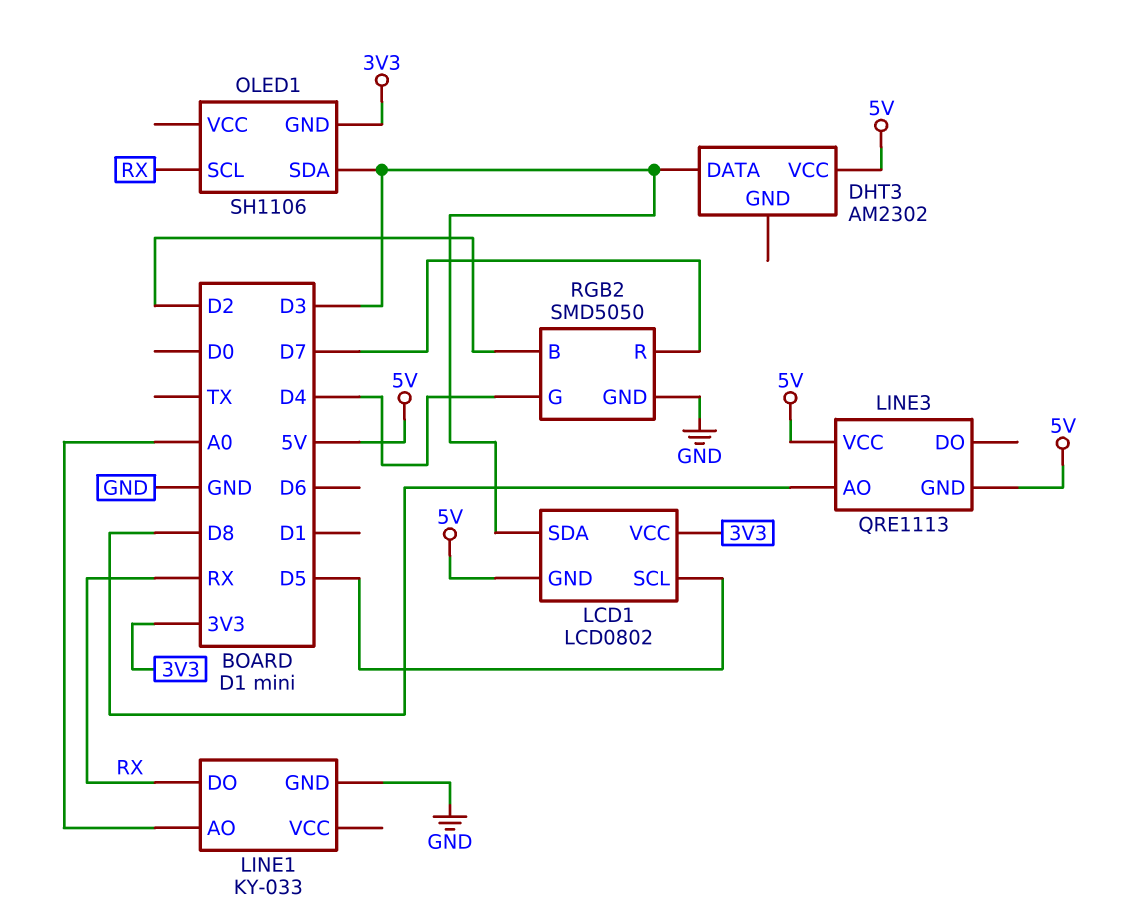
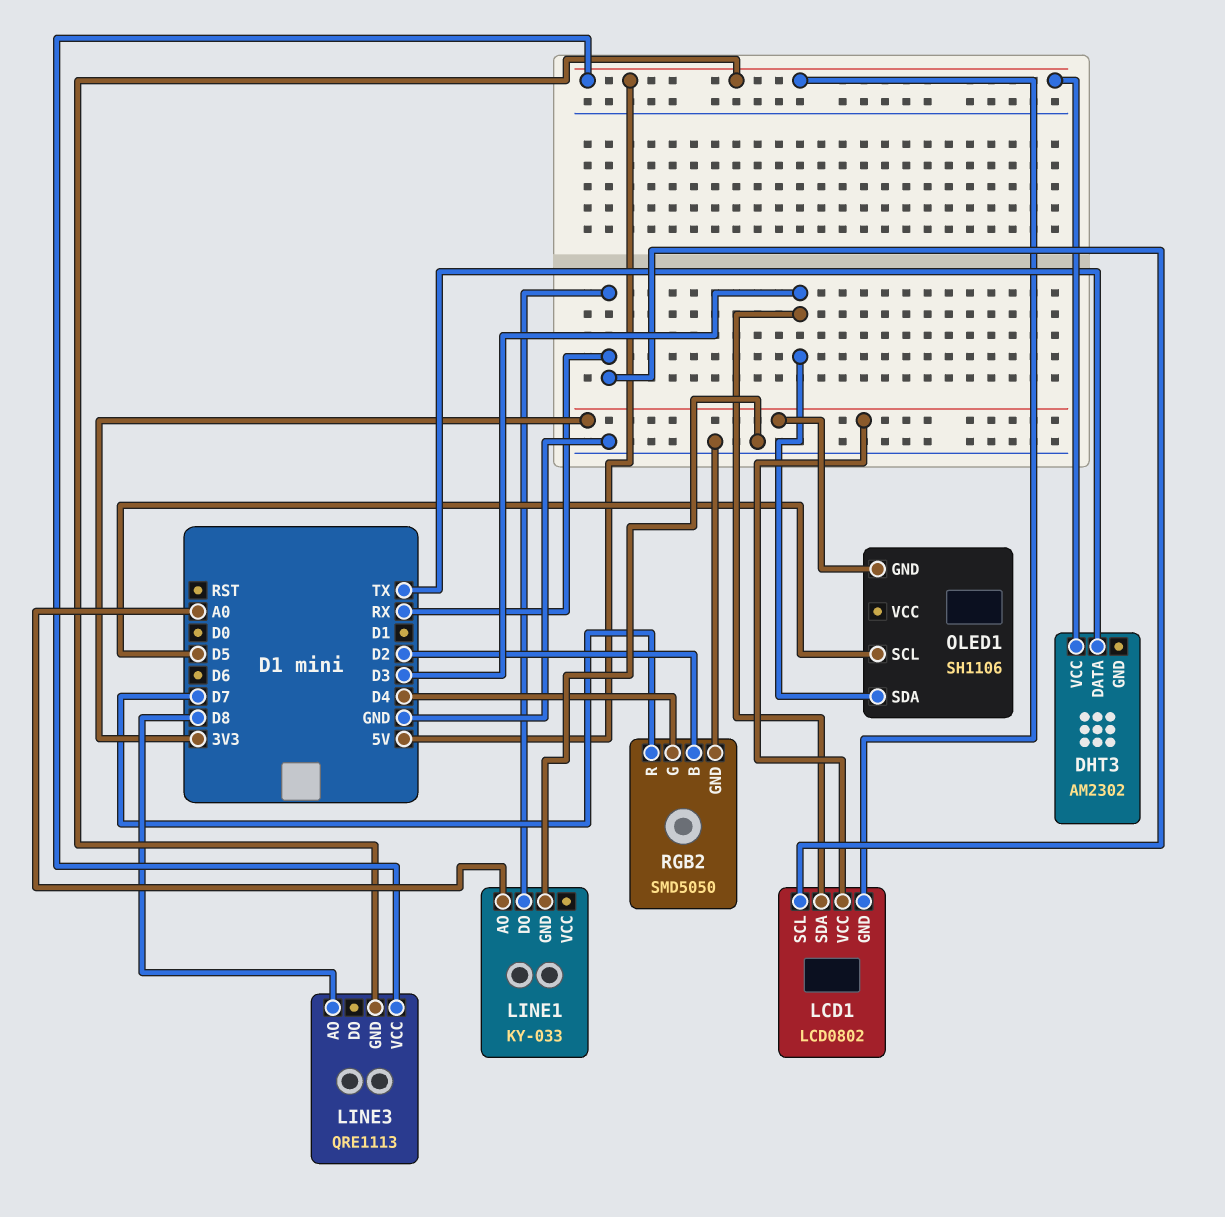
DHT3 pin DATA: D3 -> TX
LCD1 pin SCL: D5 -> RX
OLED1 pin SCL: RX -> D5

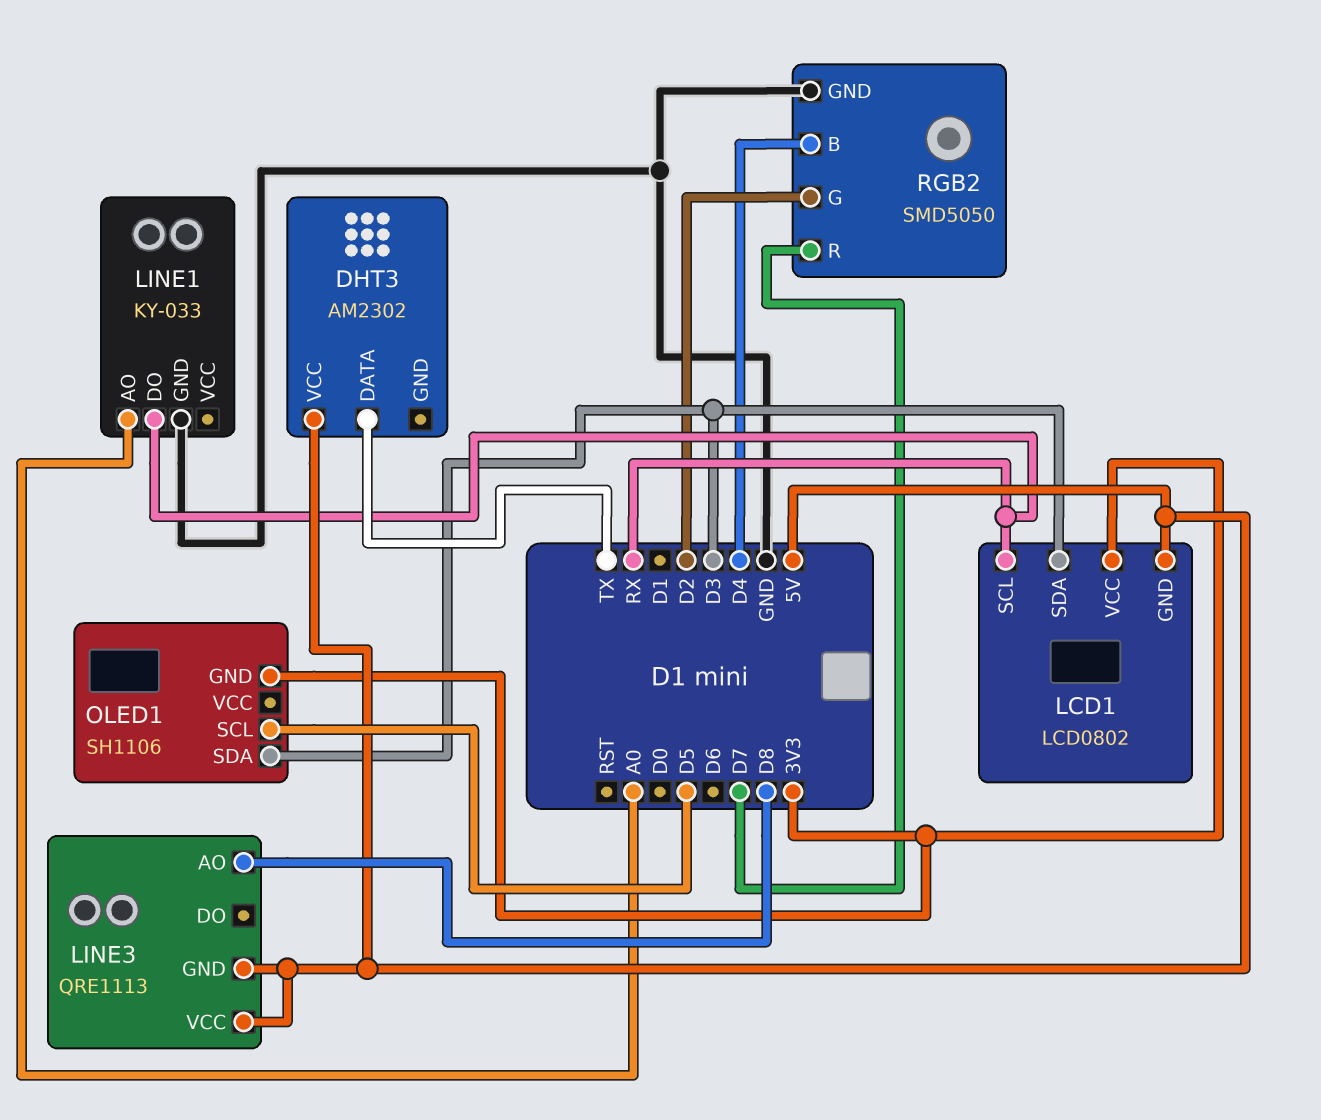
RGB2 pin B: D2 -> D4
RGB2 pin G: D4 -> D2

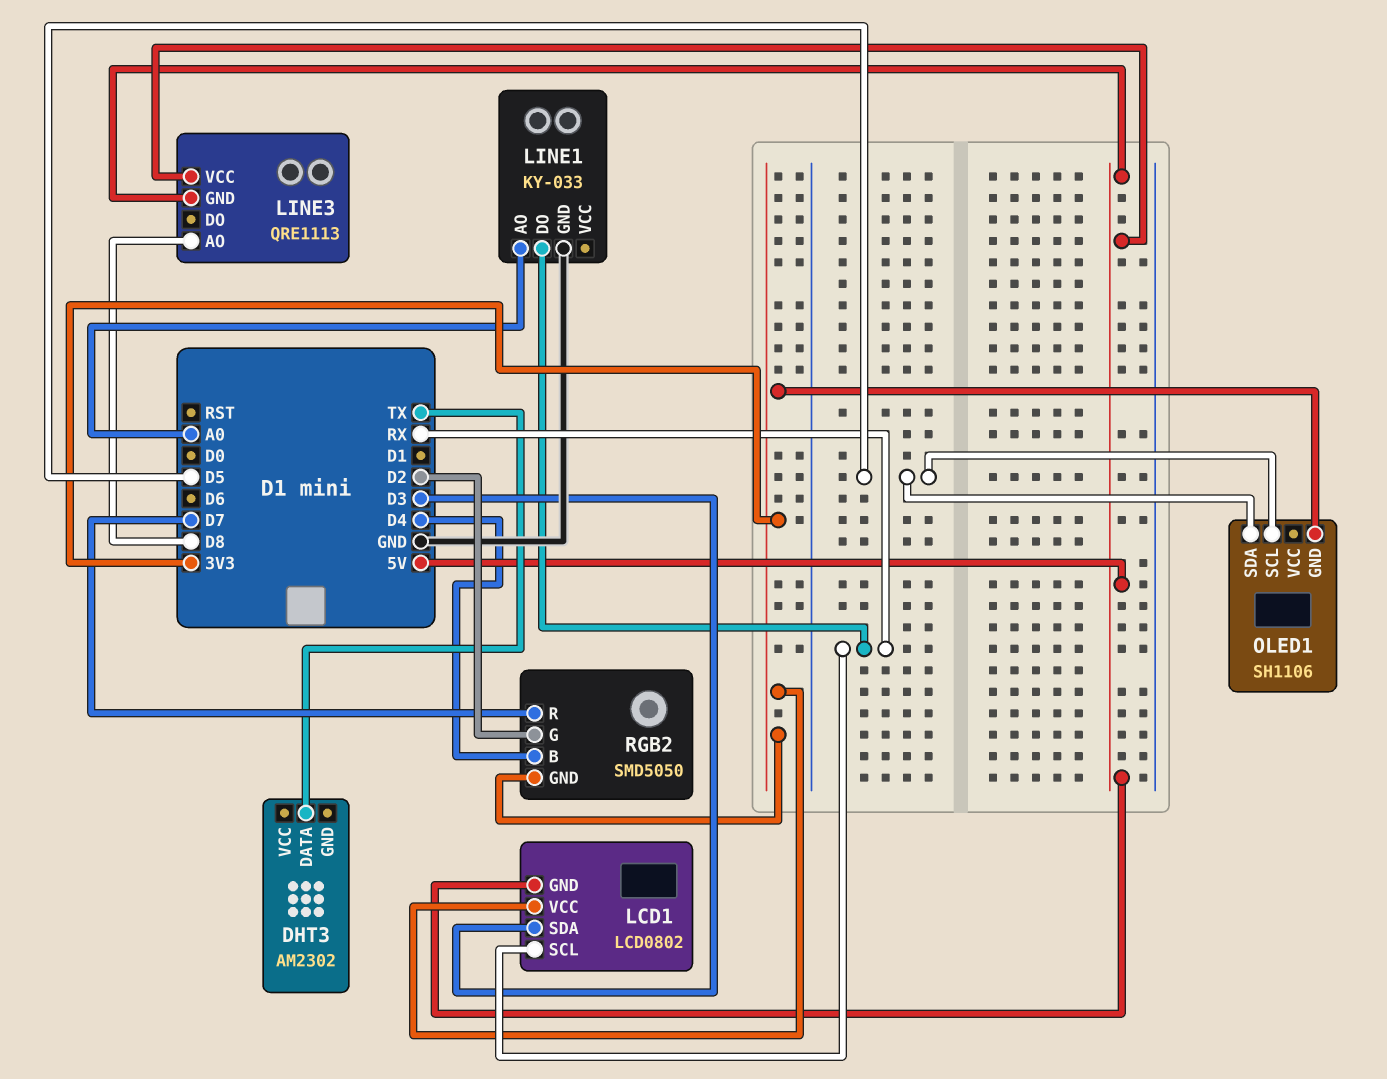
DHT3 pin VCC: 5V -> none
OLED1 pin SDA: D3 -> D5
RGB2 pin GND: GND -> 3V3

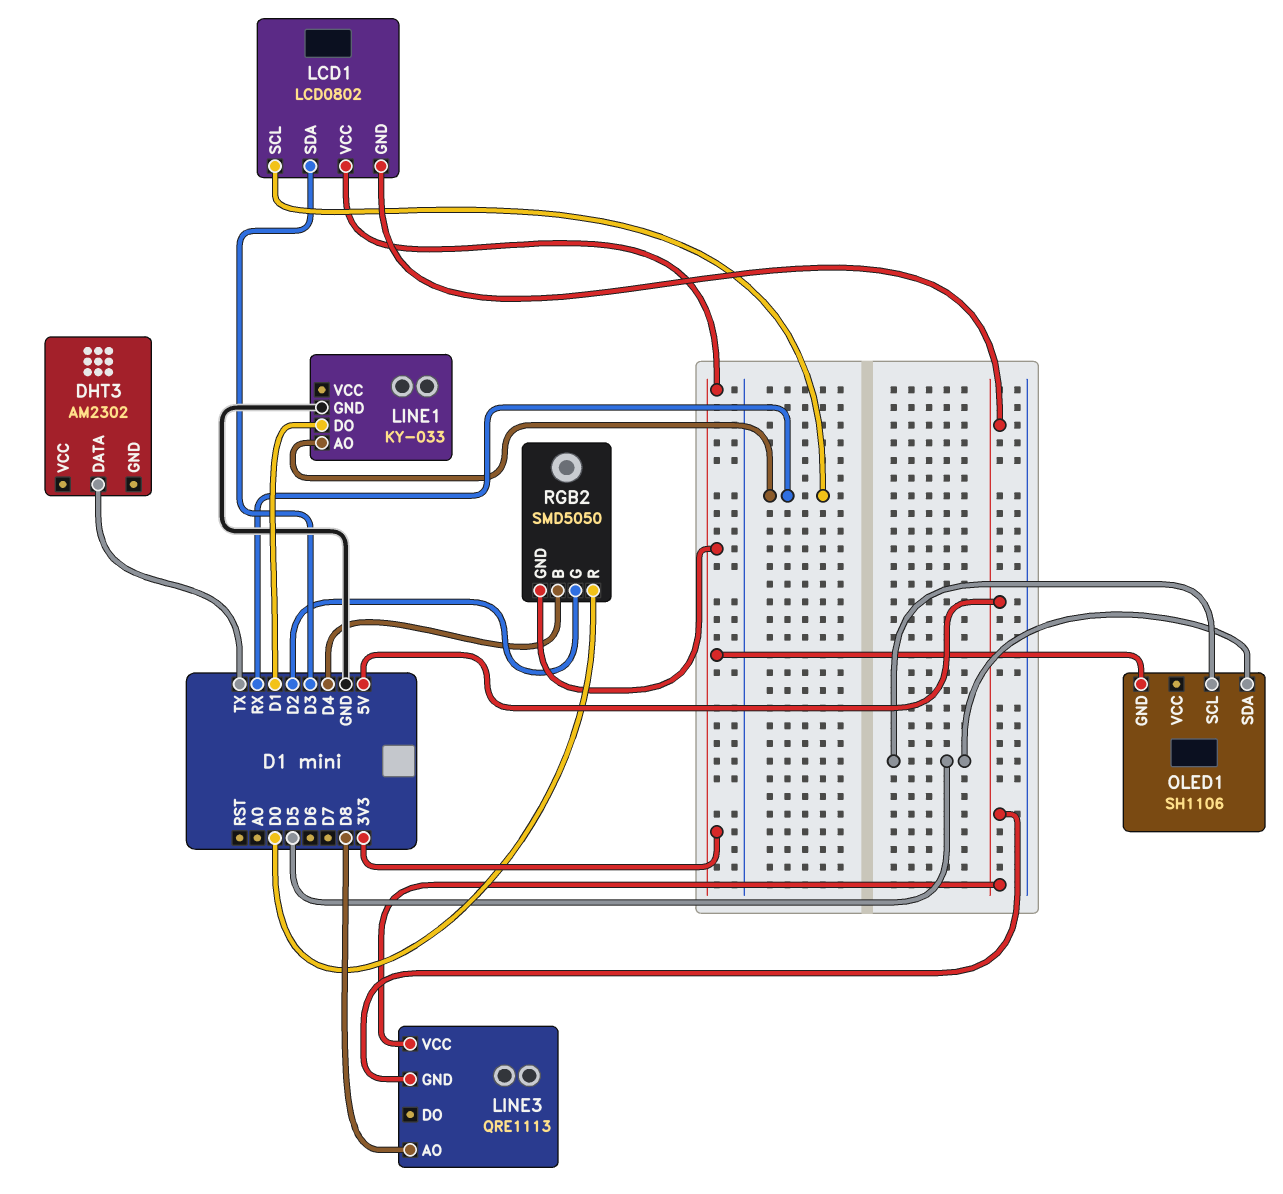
LINE1 pin AO: A0 -> RX
LINE1 pin DO: RX -> D1
RGB2 pin R: D7 -> D0

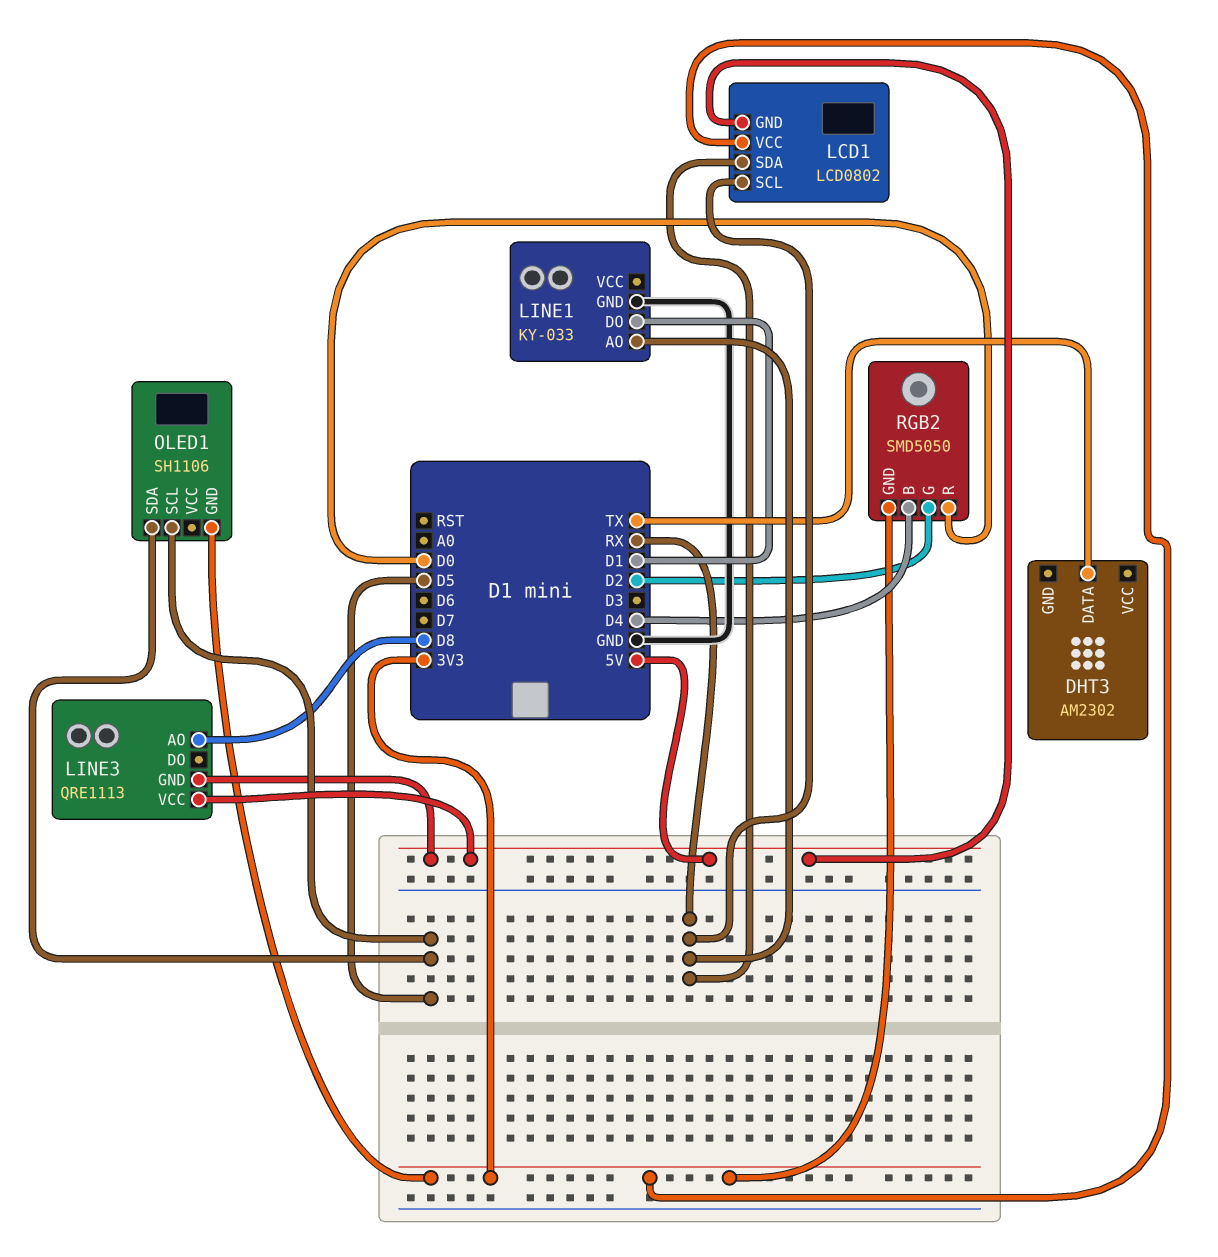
LCD1 pin SDA: D3 -> RX

